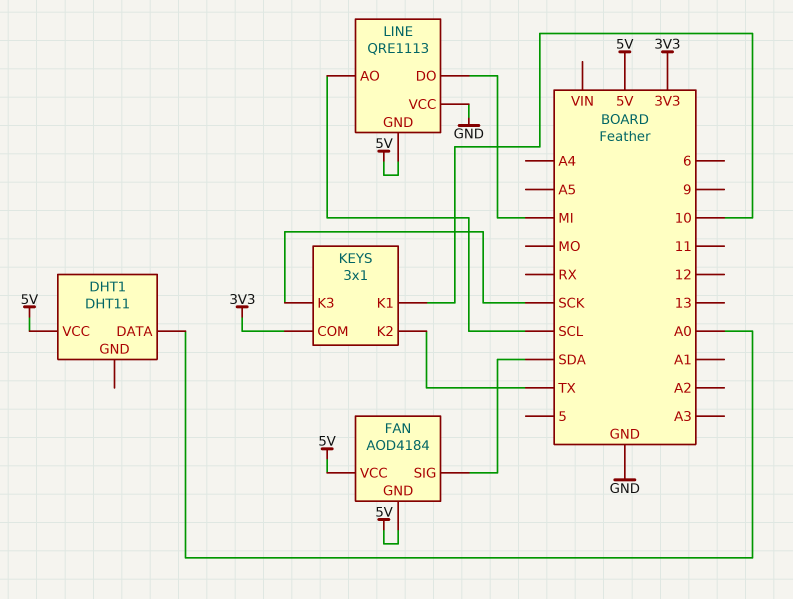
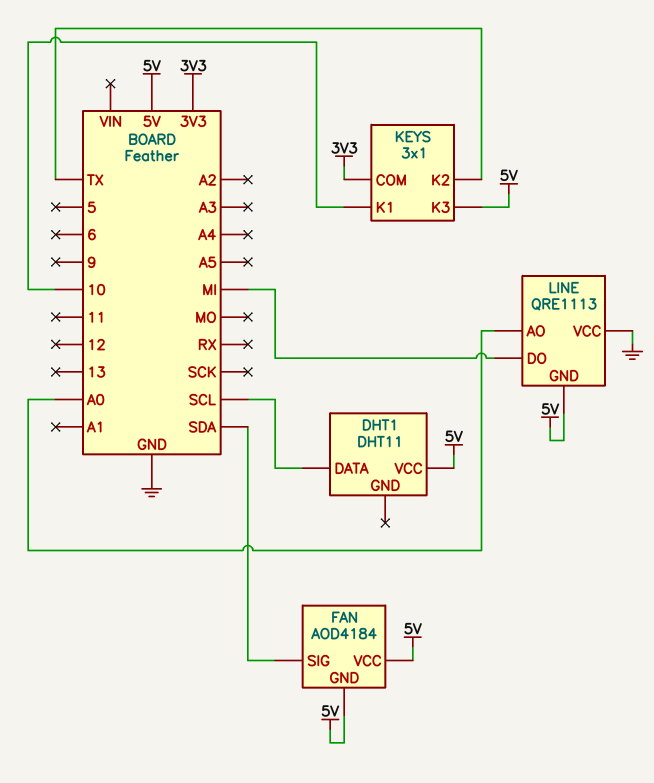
DHT1 pin DATA: A0 -> SCL
KEYS pin K3: SCK -> 5V
LINE pin AO: SCL -> A0

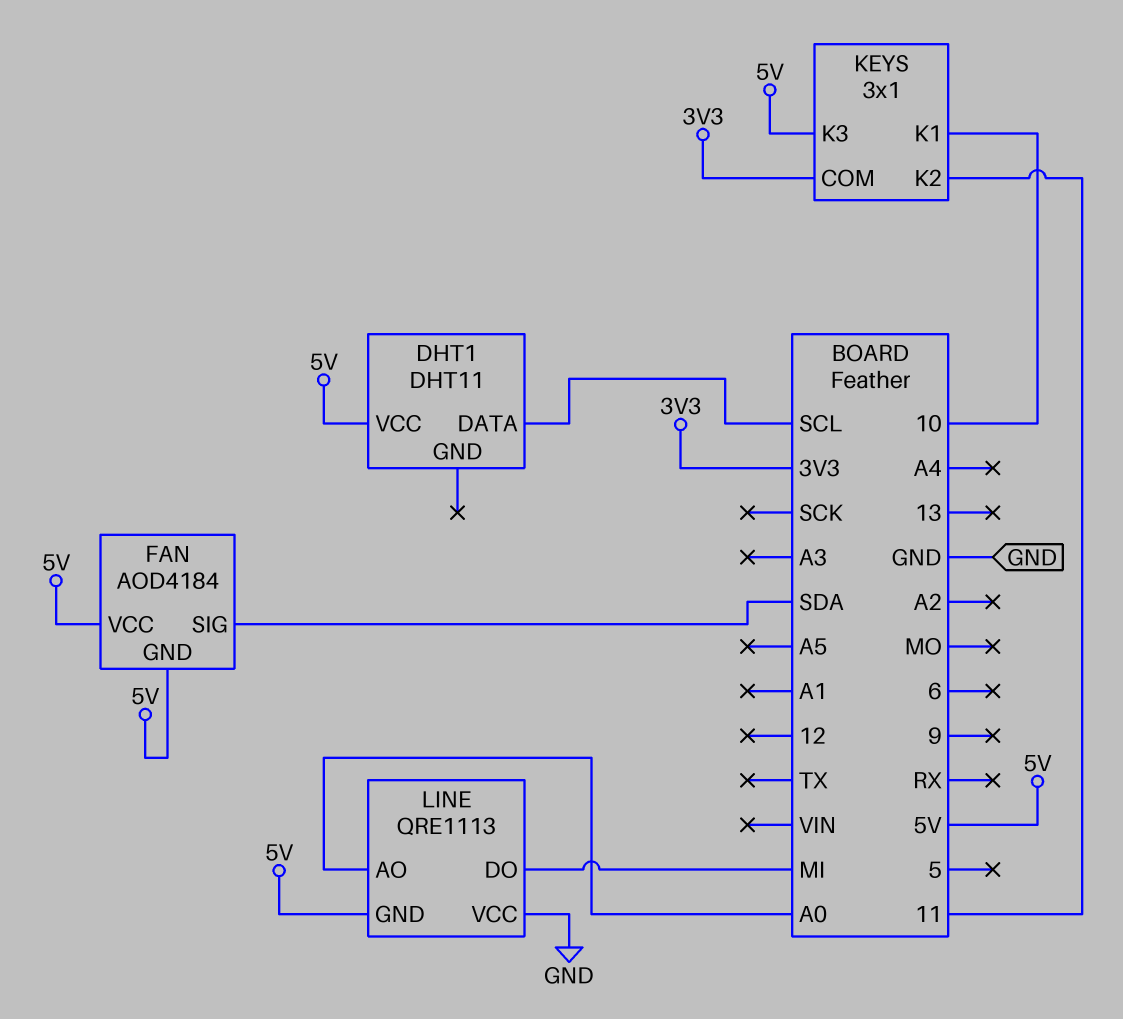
KEYS pin K2: TX -> 11

